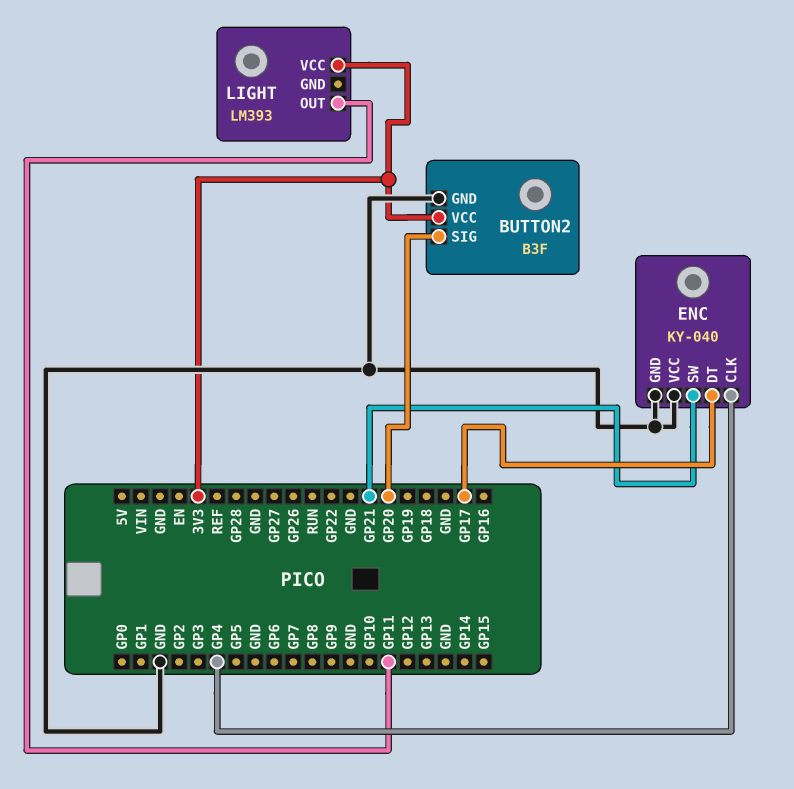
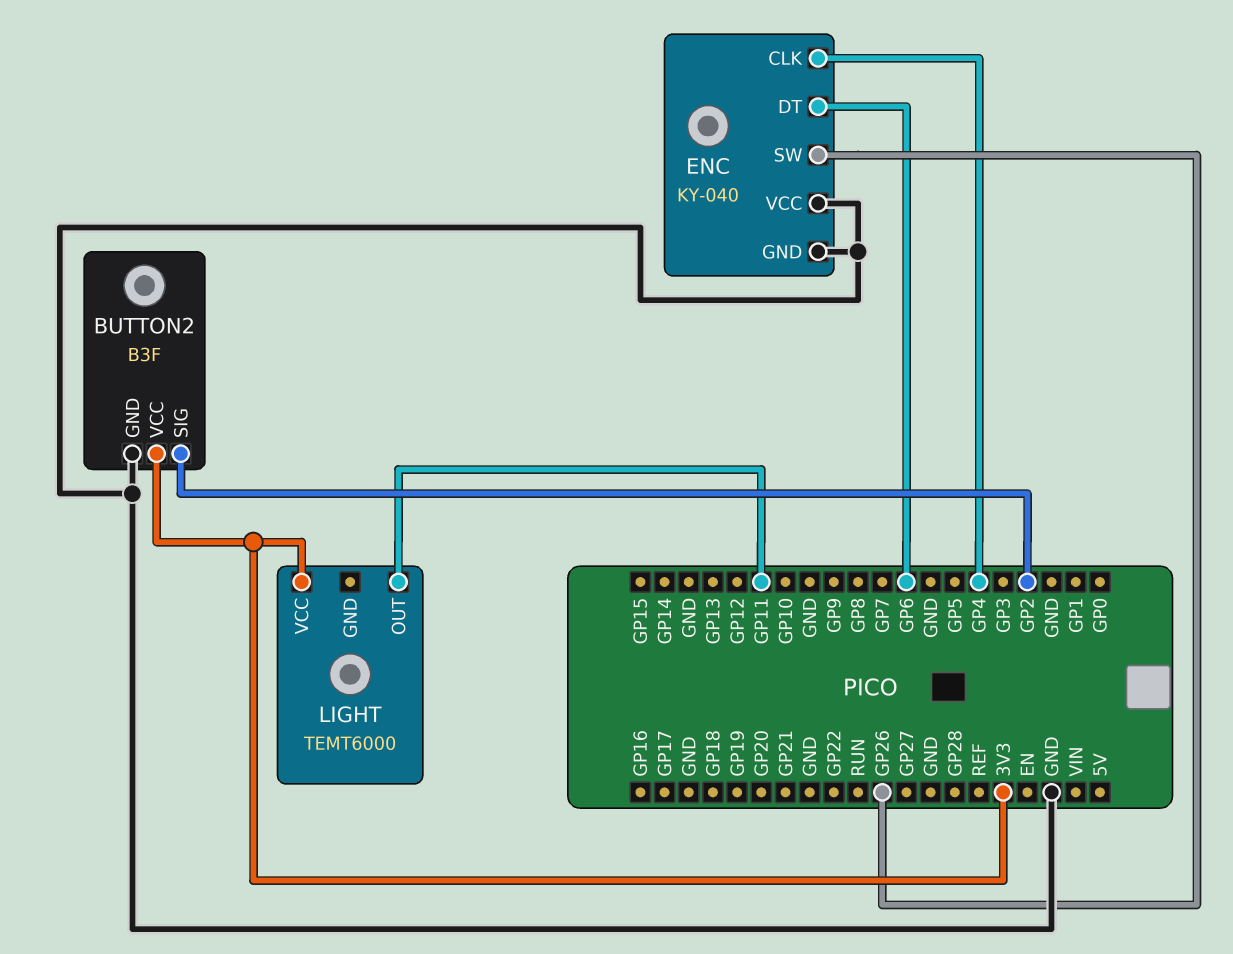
BUTTON2 pin SIG: GP20 -> GP2
ENC pin DT: GP17 -> GP6
ENC pin SW: GP21 -> GP26
LIGHT: LM393 -> TEMT6000

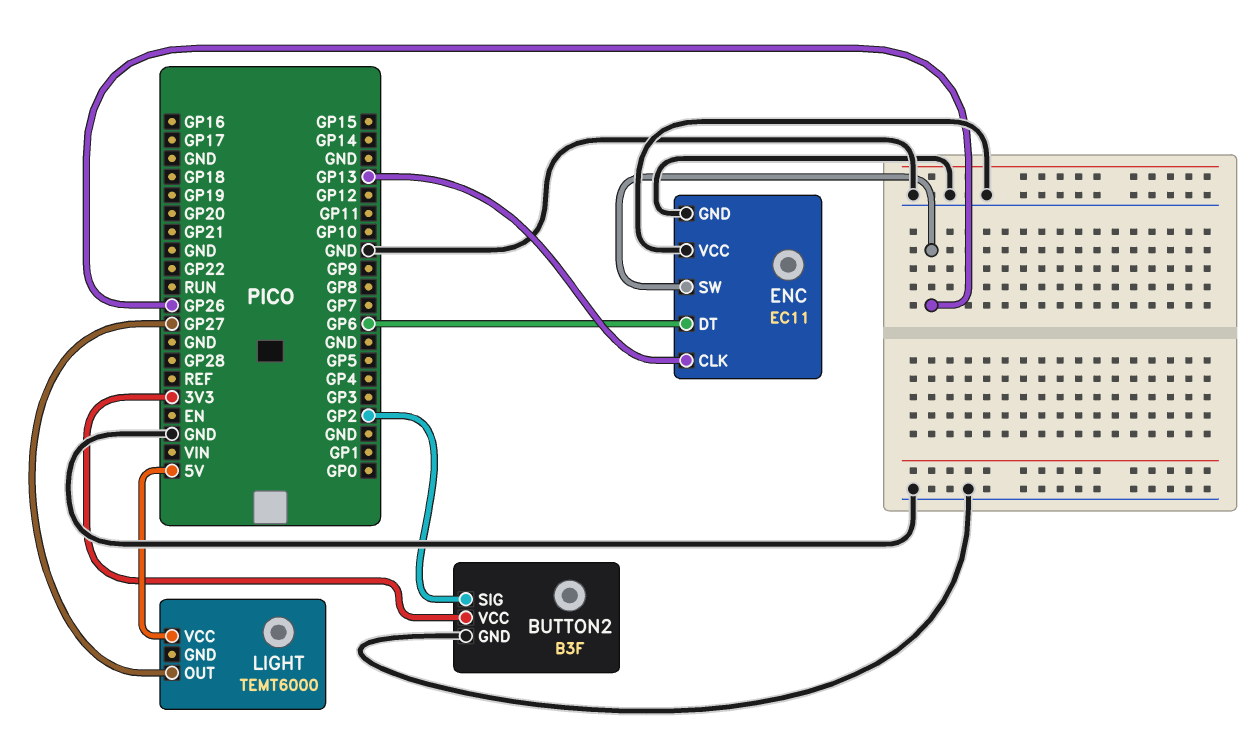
ENC: KY-040 -> EC11
ENC pin CLK: GP4 -> GP13
LIGHT pin OUT: GP11 -> GP27
LIGHT pin VCC: 3V3 -> 5V

